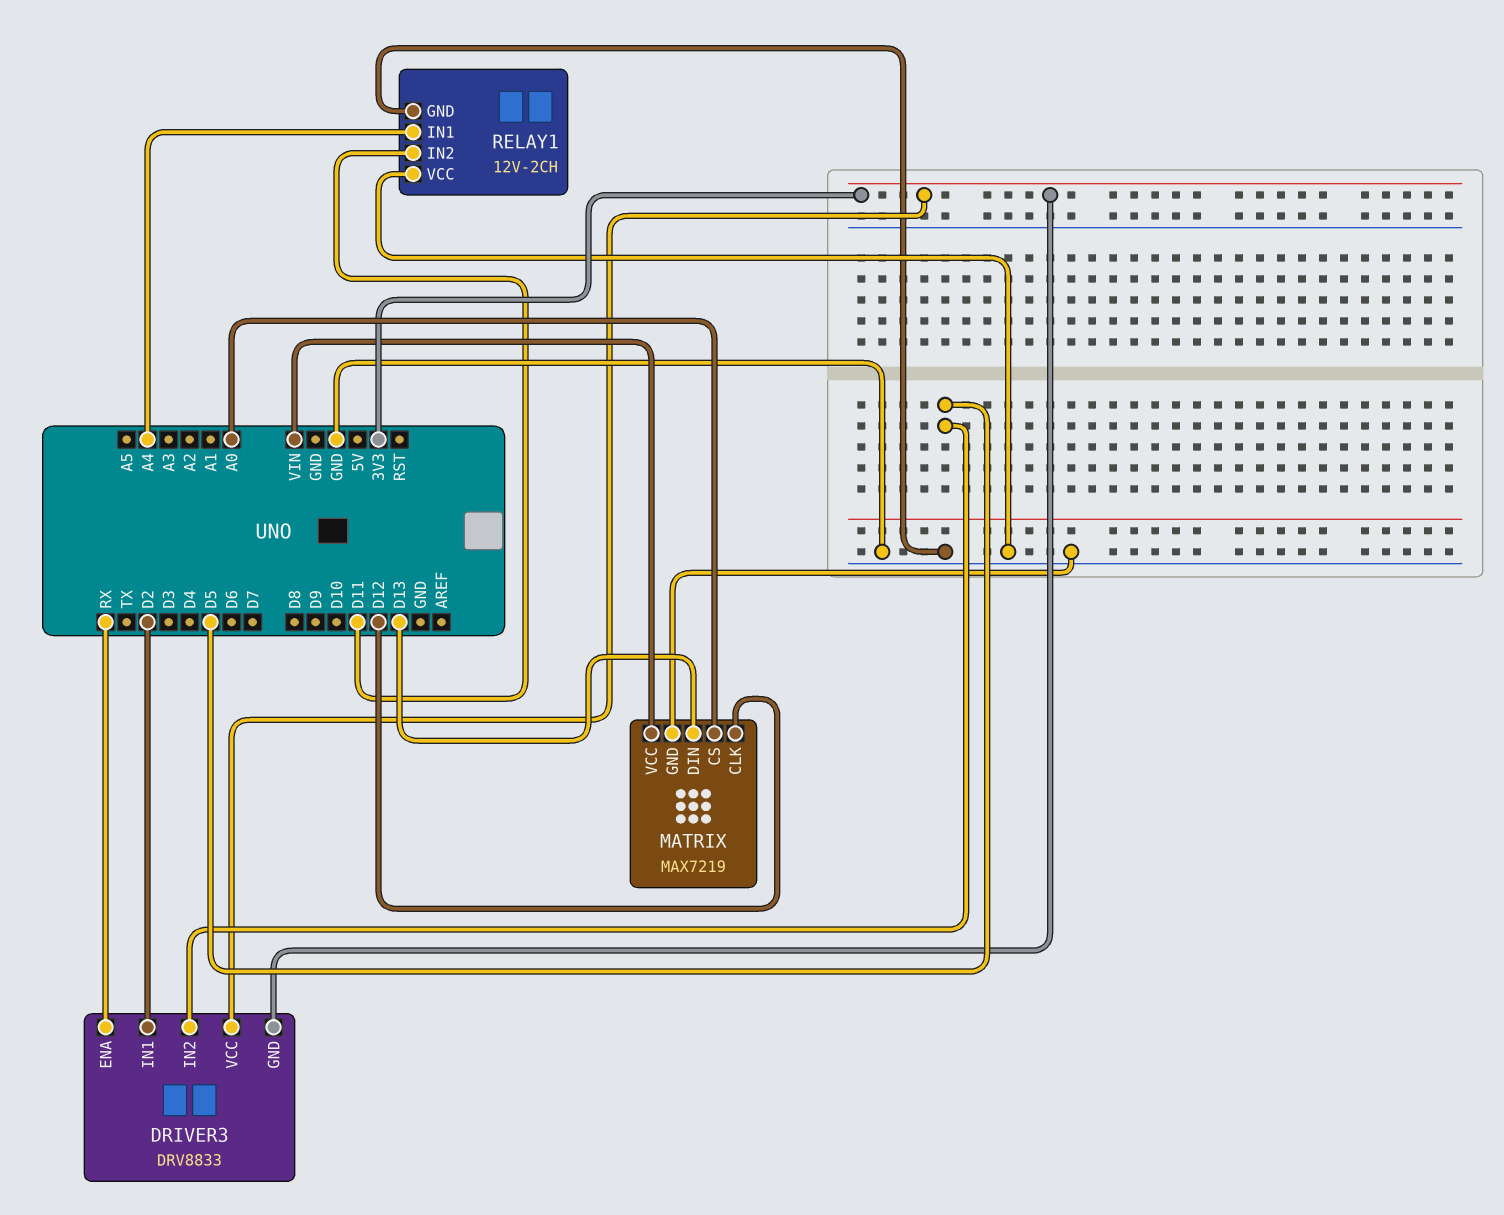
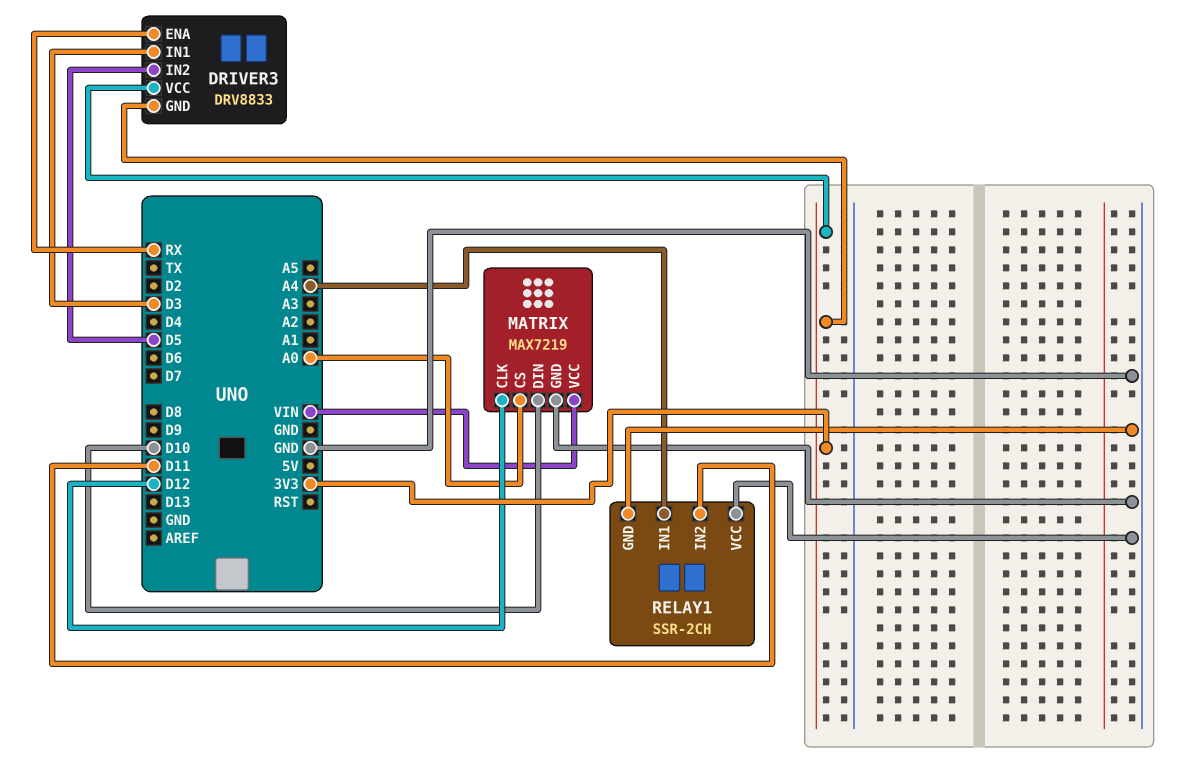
DRIVER3 pin IN1: D2 -> D3
MATRIX pin DIN: D13 -> D10
RELAY1: 12V-2CH -> SSR-2CH

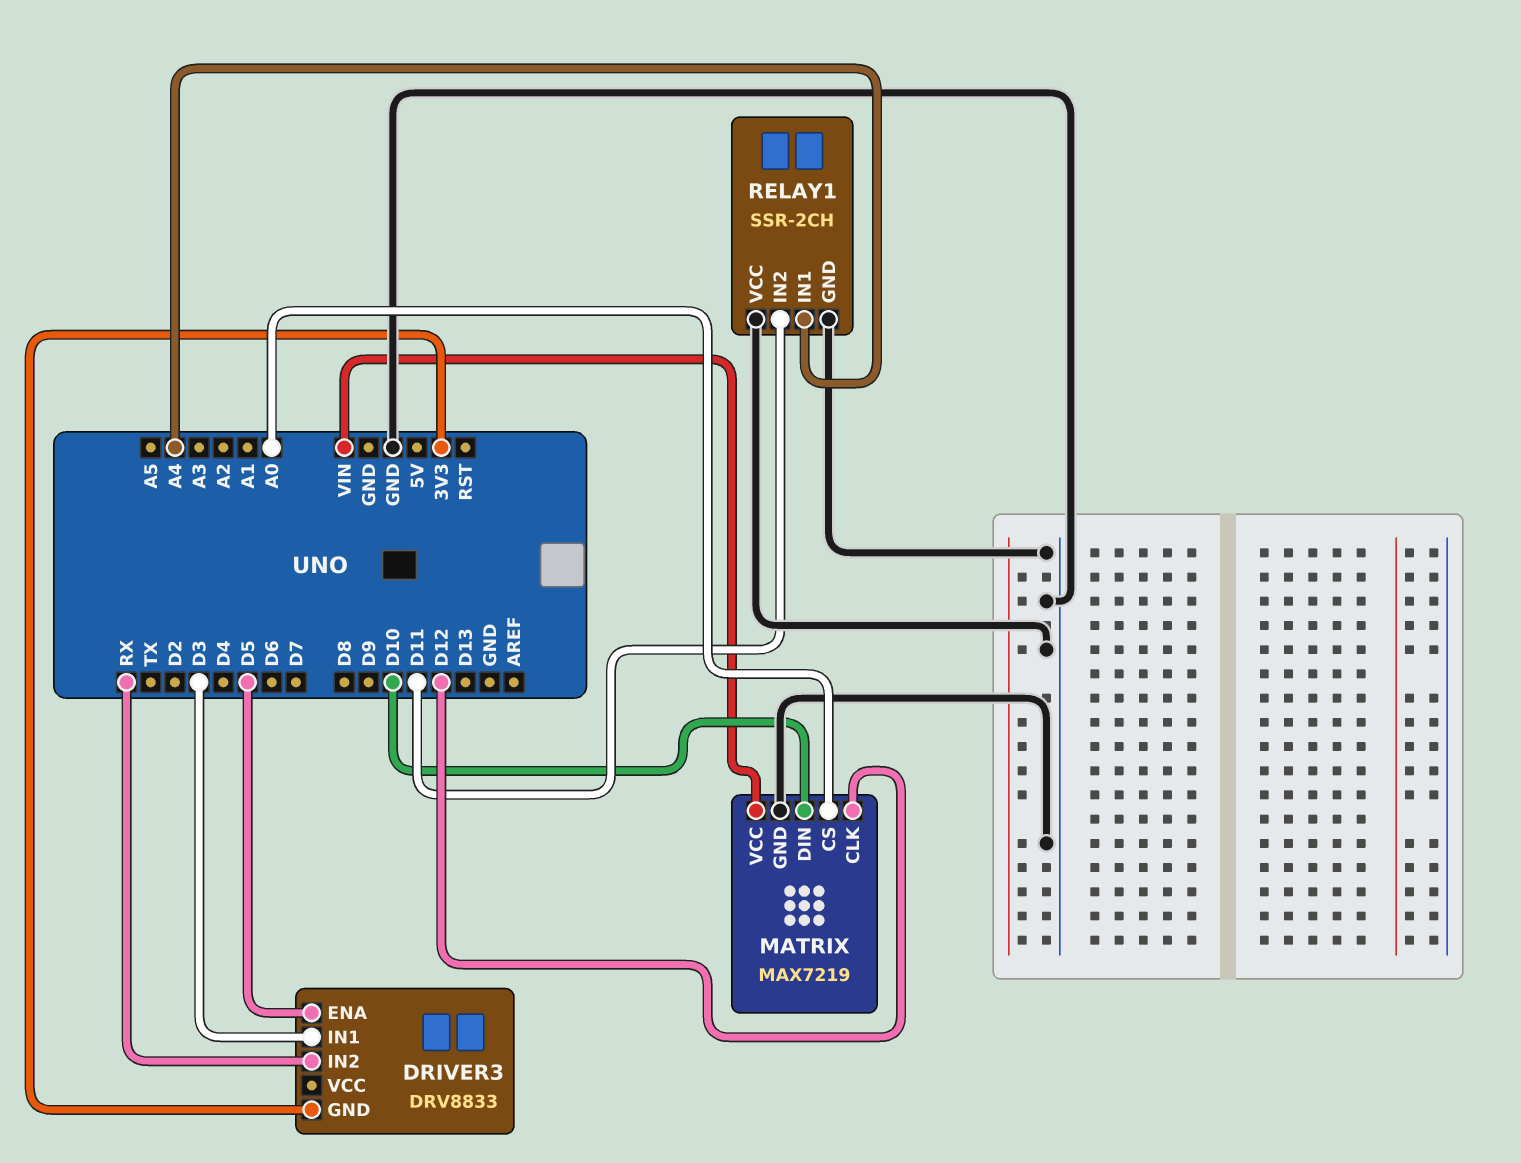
DRIVER3 pin ENA: RX -> D5
DRIVER3 pin IN2: D5 -> RX
DRIVER3 pin VCC: 3V3 -> none

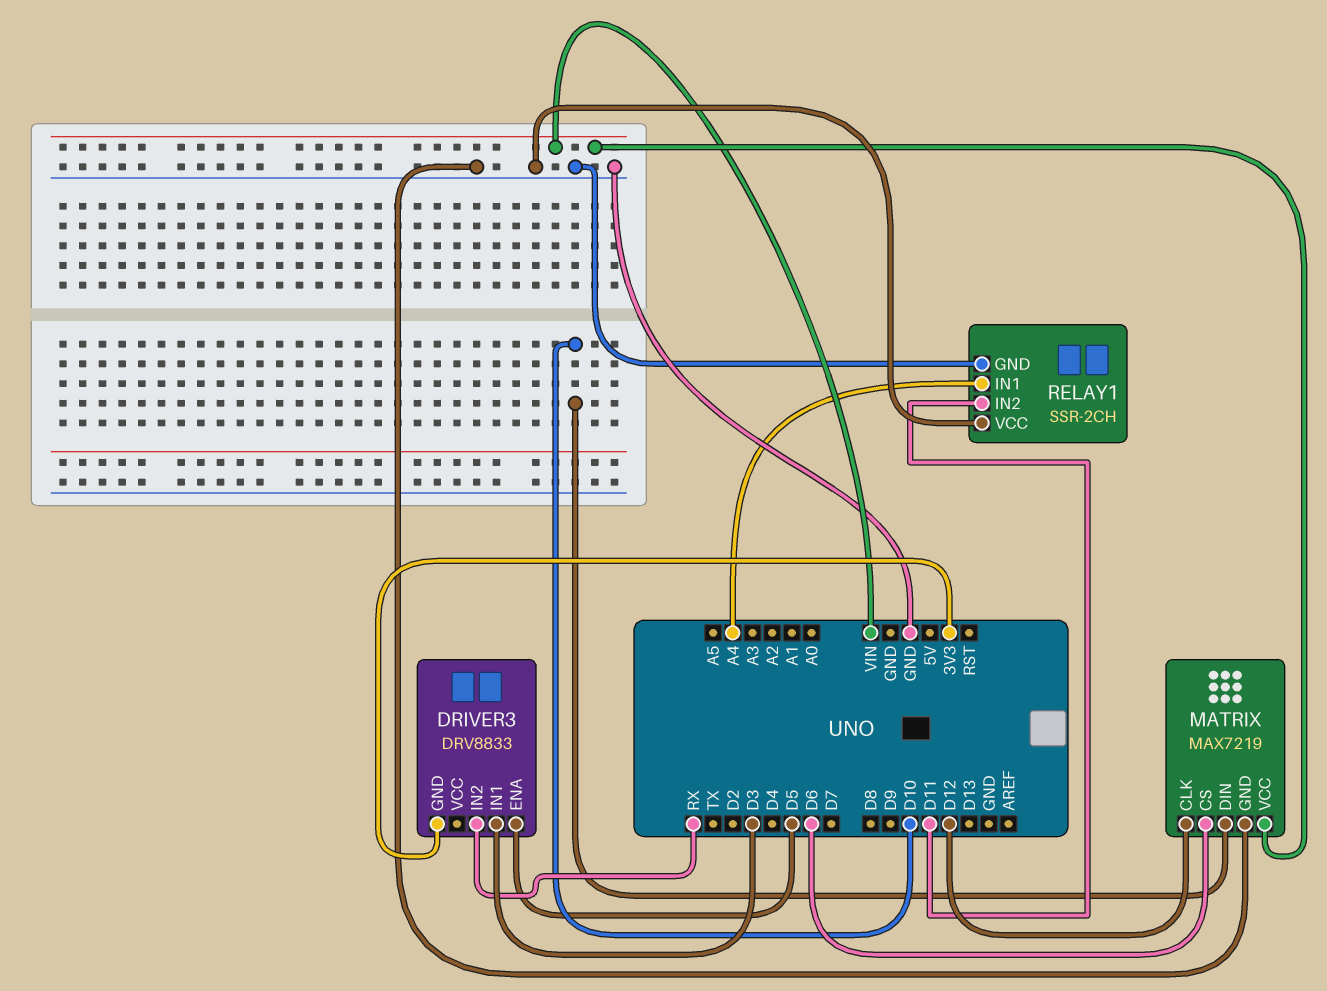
MATRIX pin CS: A0 -> D6

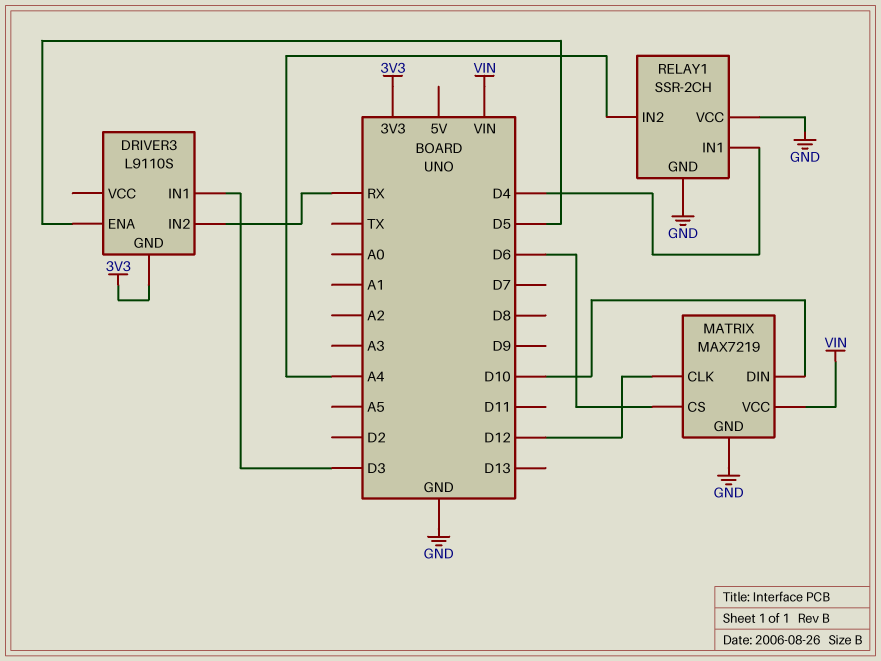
DRIVER3: DRV8833 -> L9110S
RELAY1 pin IN1: A4 -> D4
RELAY1 pin IN2: D11 -> A4

